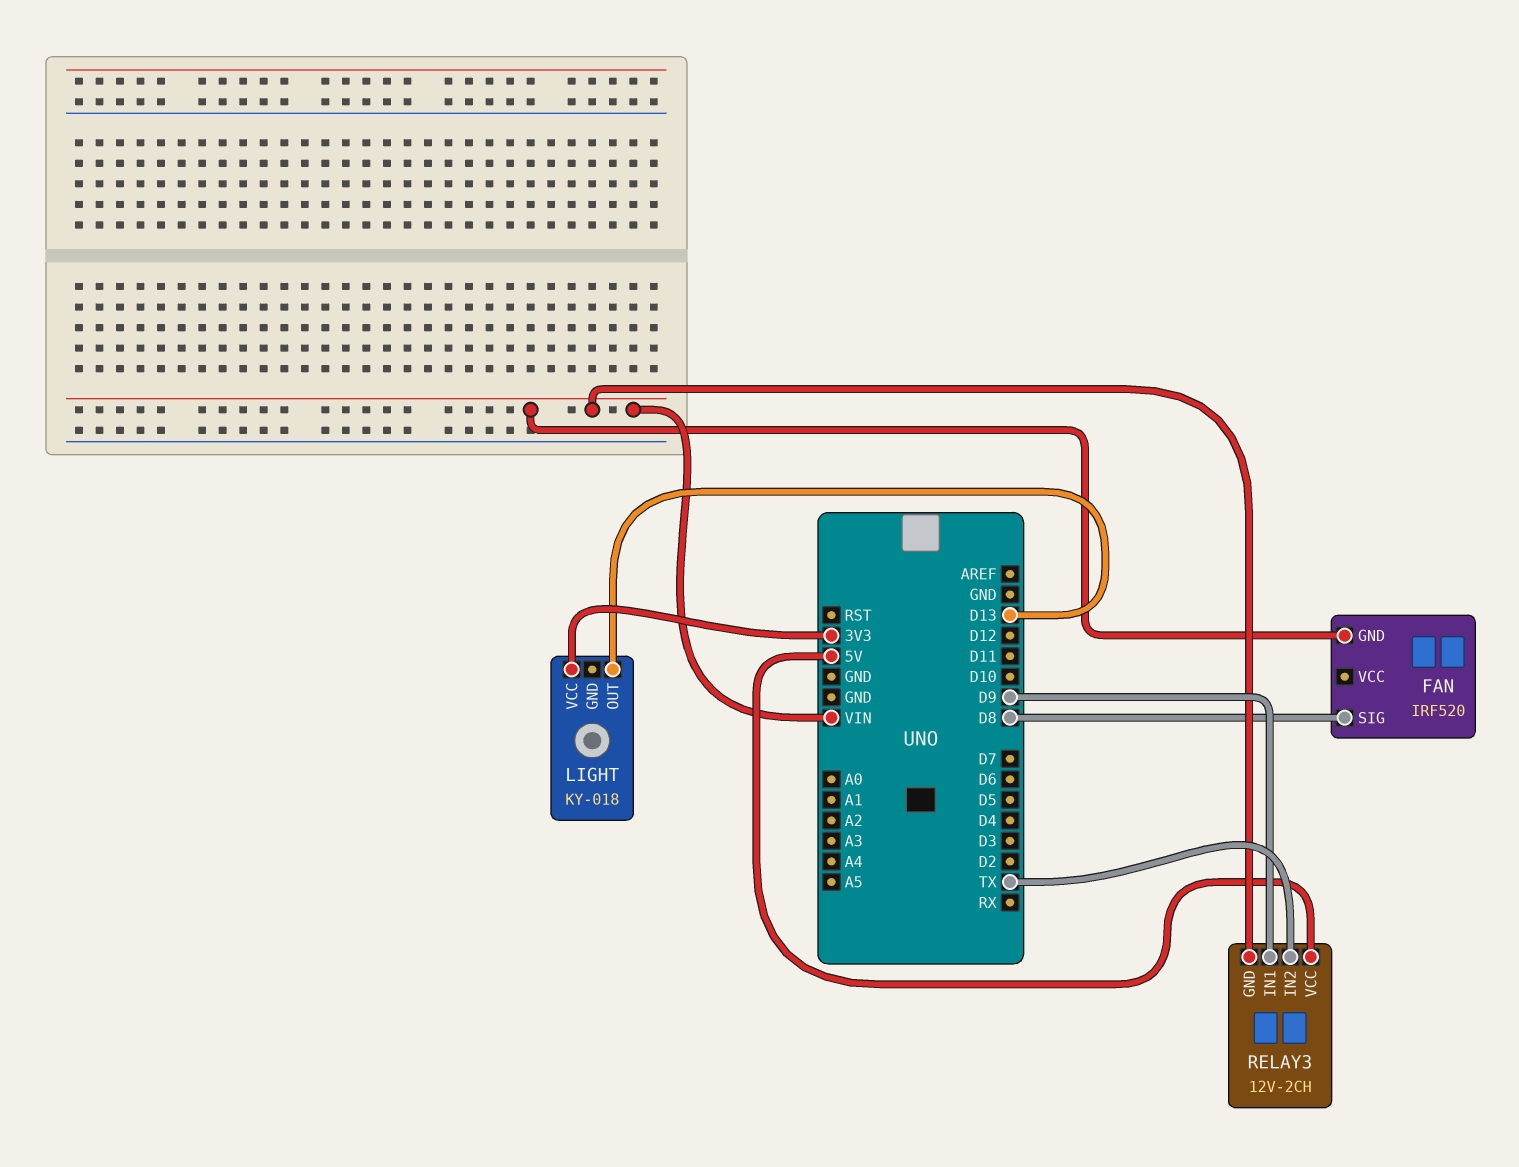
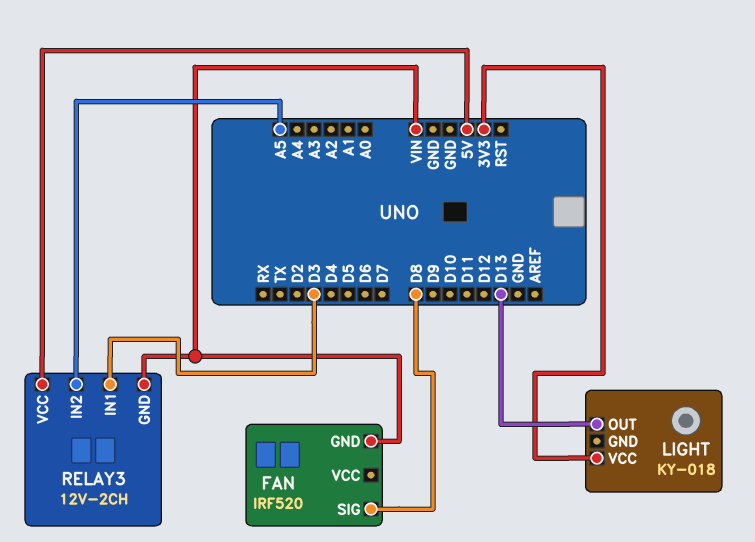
RELAY3 pin IN1: D9 -> D3
RELAY3 pin IN2: TX -> A5

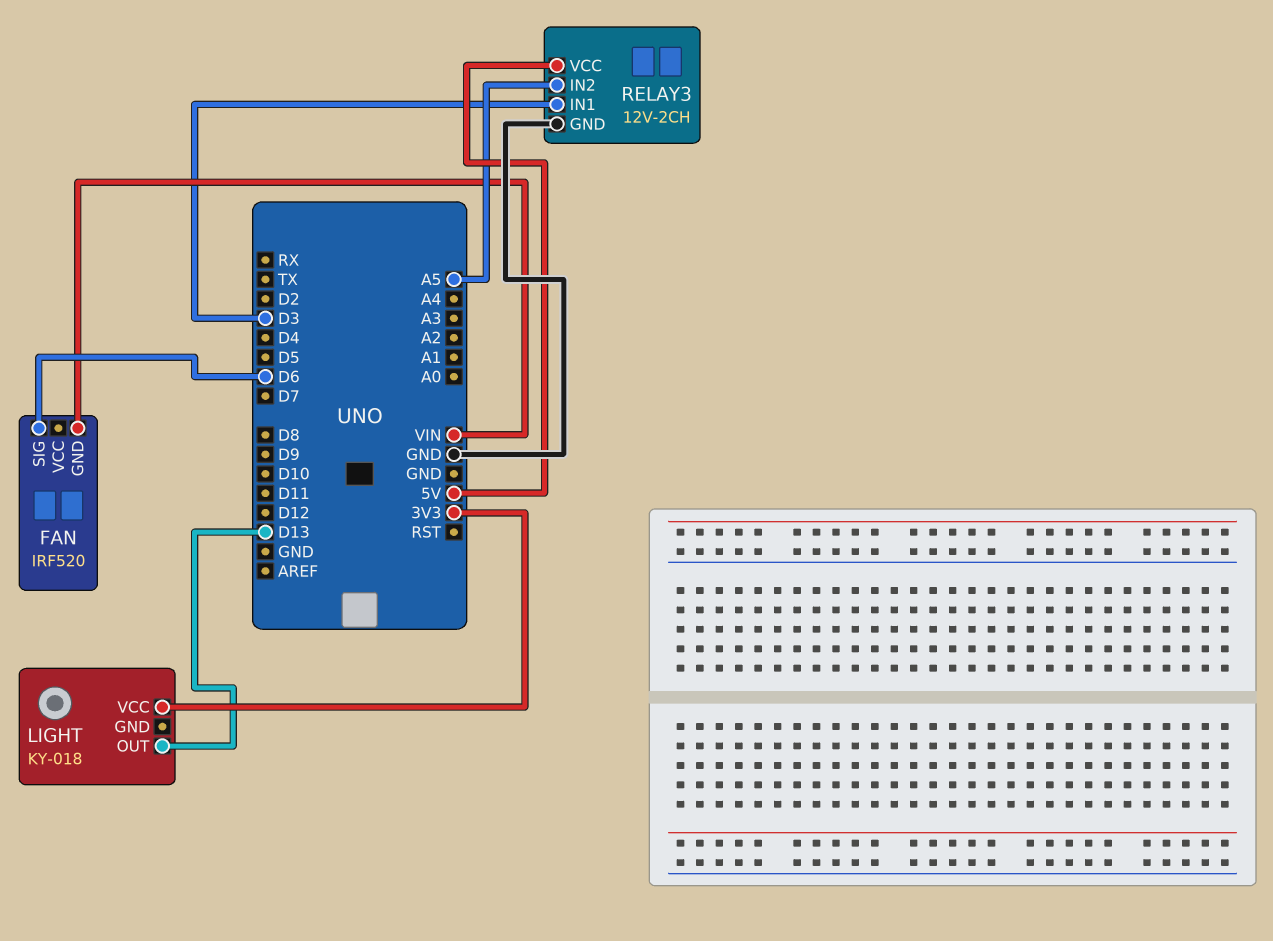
FAN pin SIG: D8 -> D6
RELAY3 pin GND: VIN -> GND

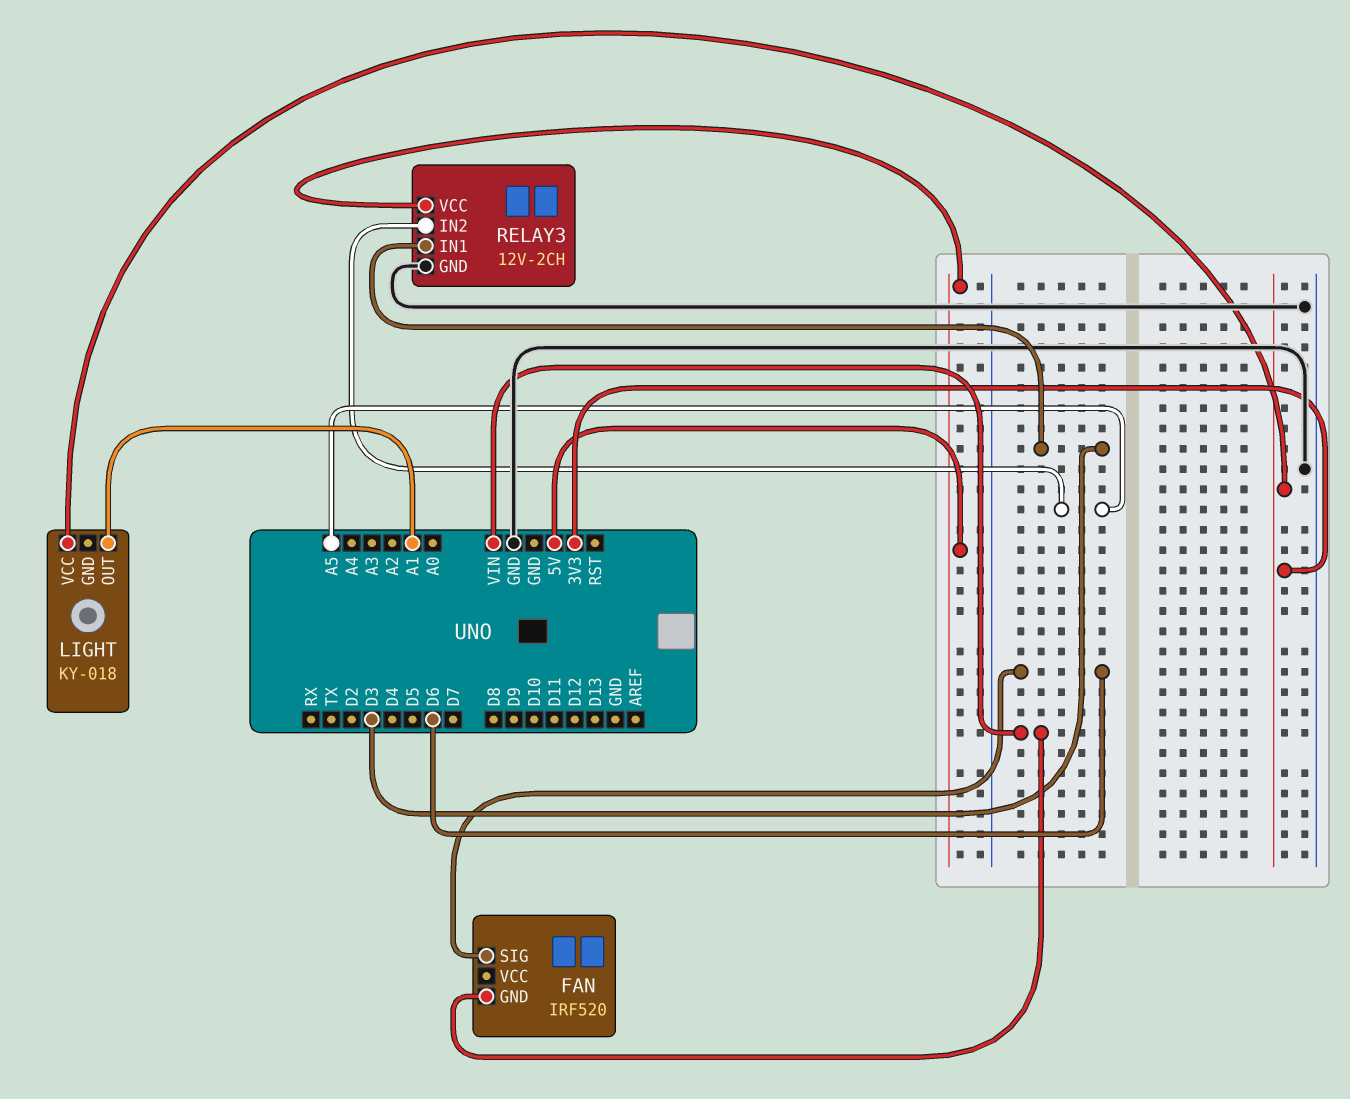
LIGHT pin OUT: D13 -> A1

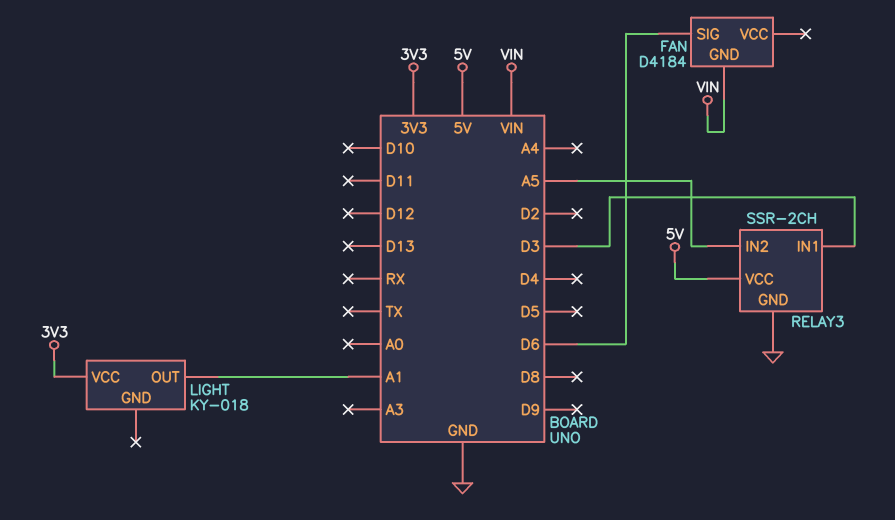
FAN: IRF520 -> D4184
RELAY3: 12V-2CH -> SSR-2CH

